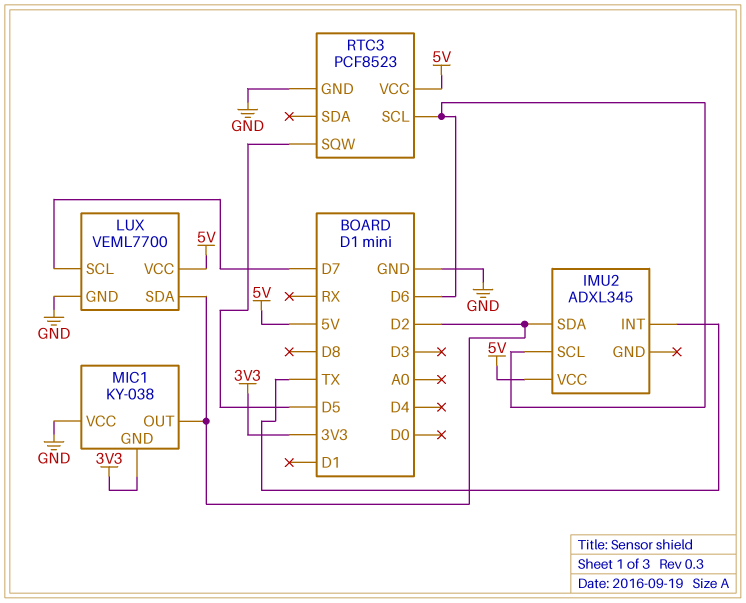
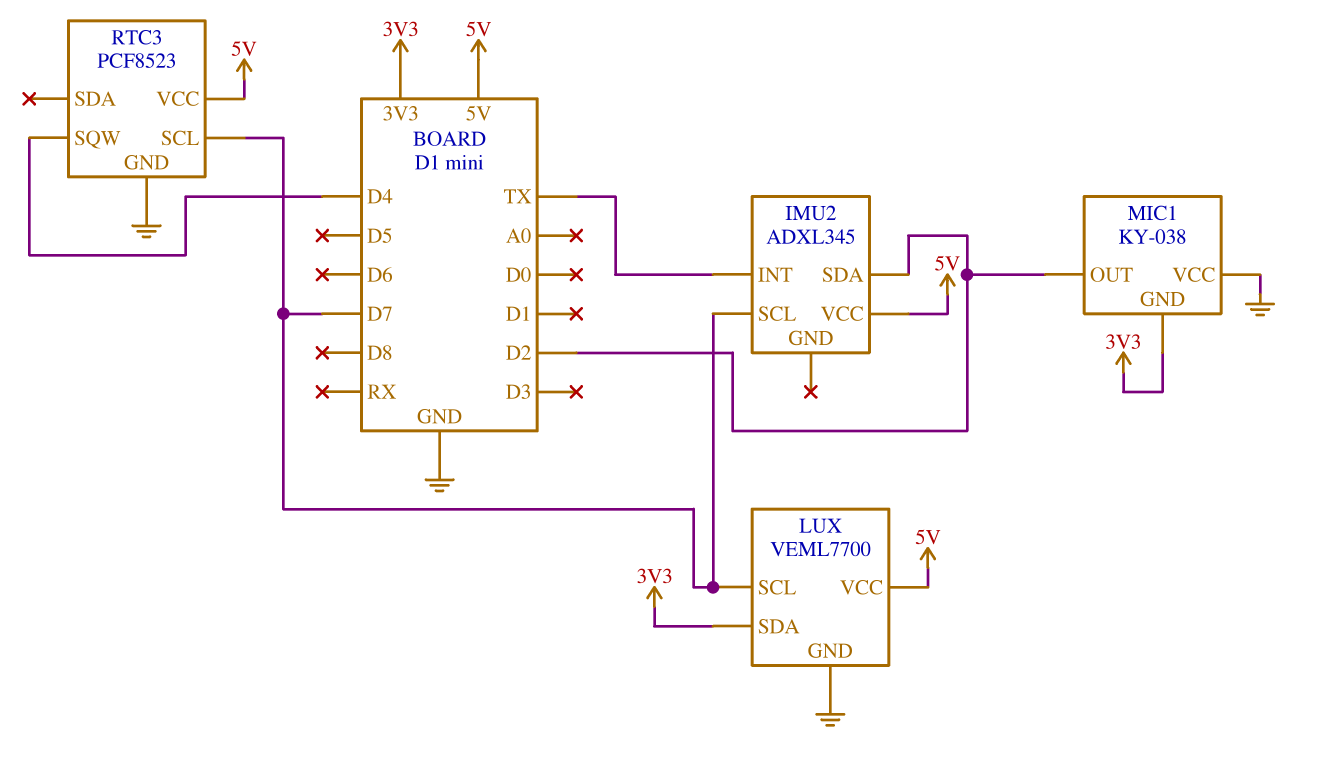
IMU2 pin SCL: D6 -> D7
LUX pin SDA: D2 -> 3V3
RTC3 pin SCL: D6 -> D7
RTC3 pin SQW: D5 -> D4

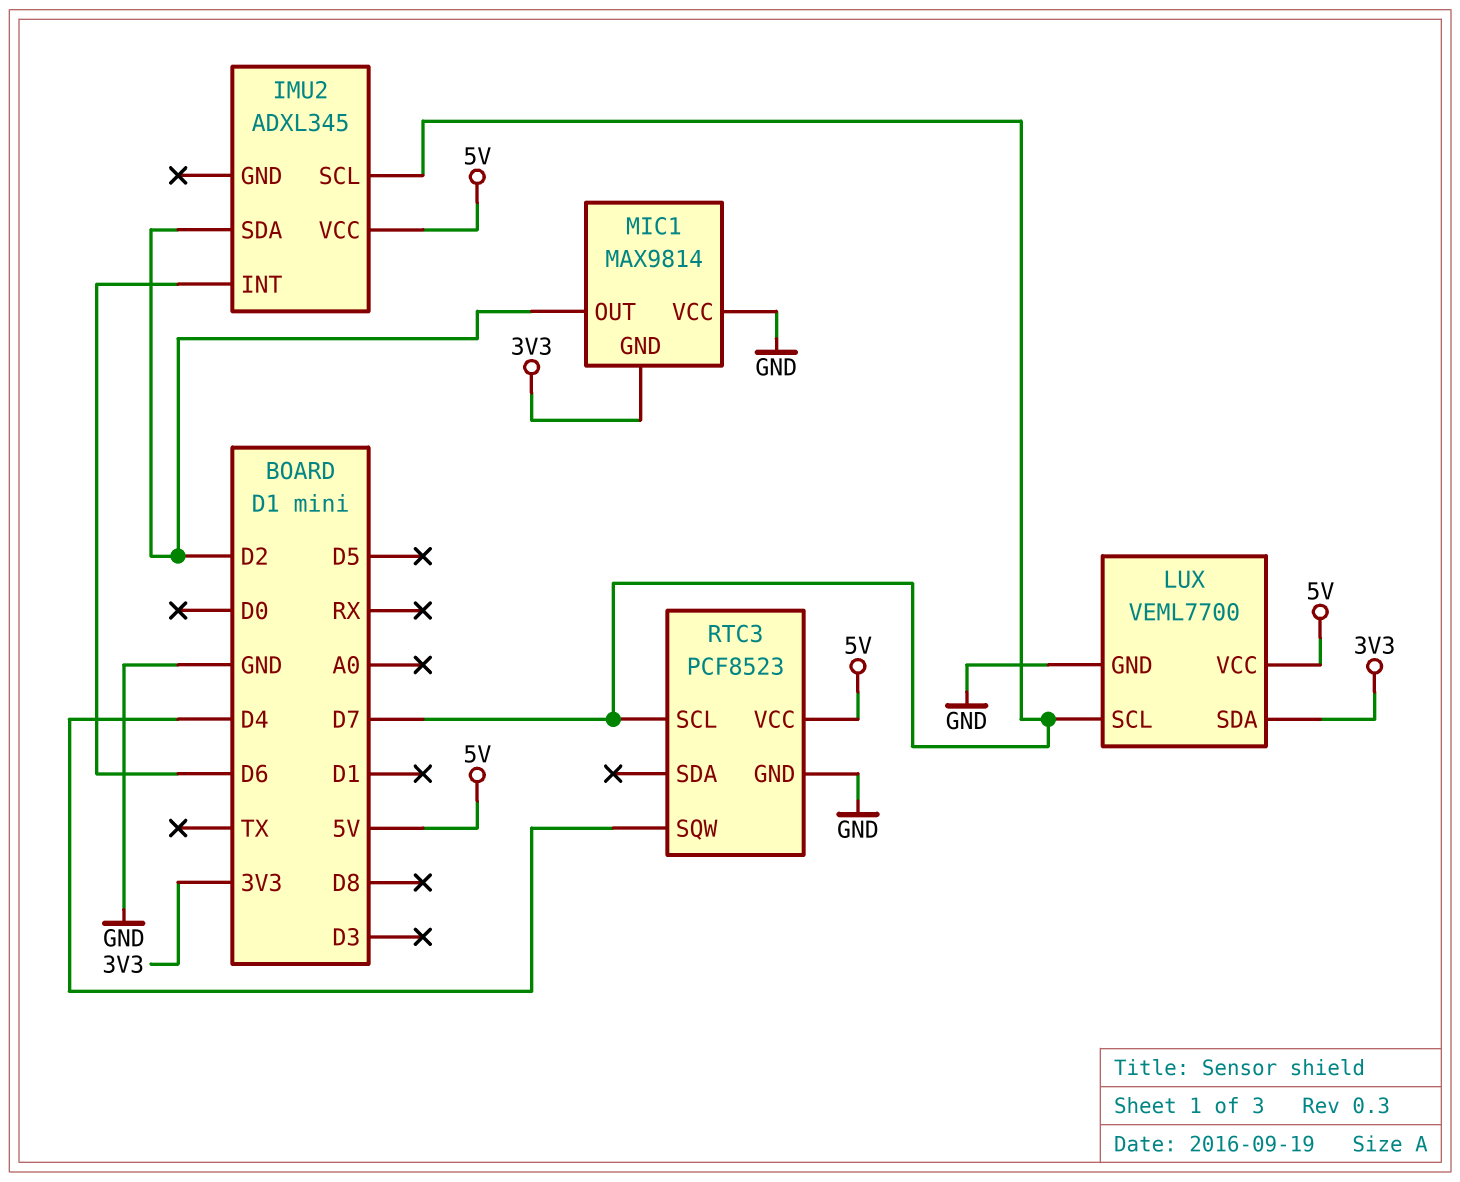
IMU2 pin INT: TX -> D6
MIC1: KY-038 -> MAX9814

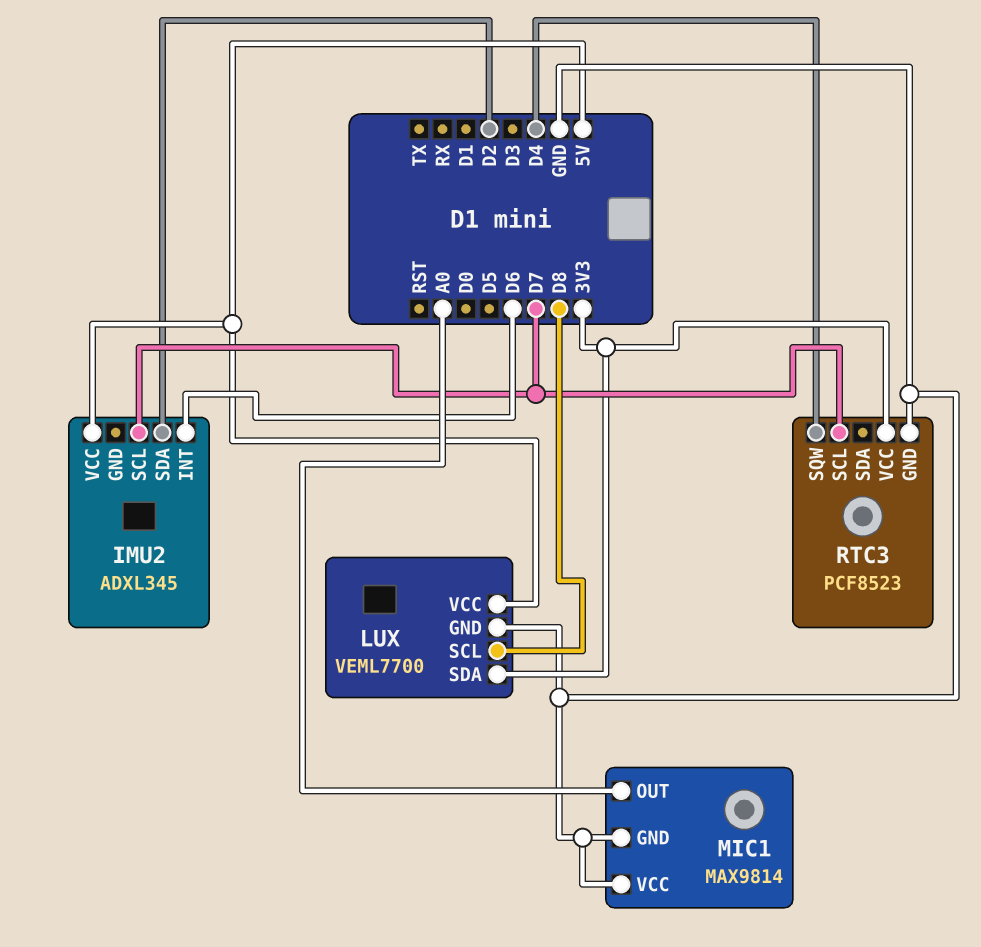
LUX pin SCL: D7 -> D8
MIC1 pin GND: 3V3 -> GND
MIC1 pin OUT: D2 -> A0
RTC3 pin VCC: 5V -> 3V3

